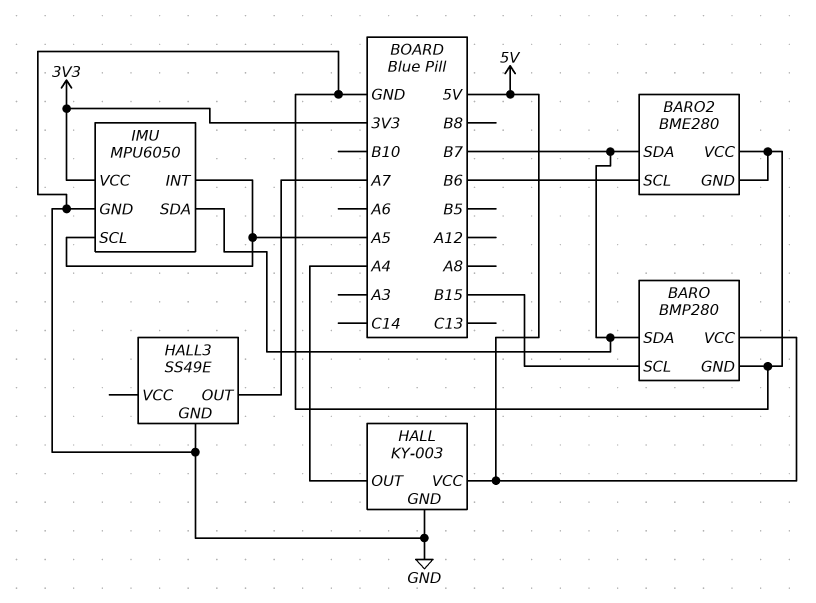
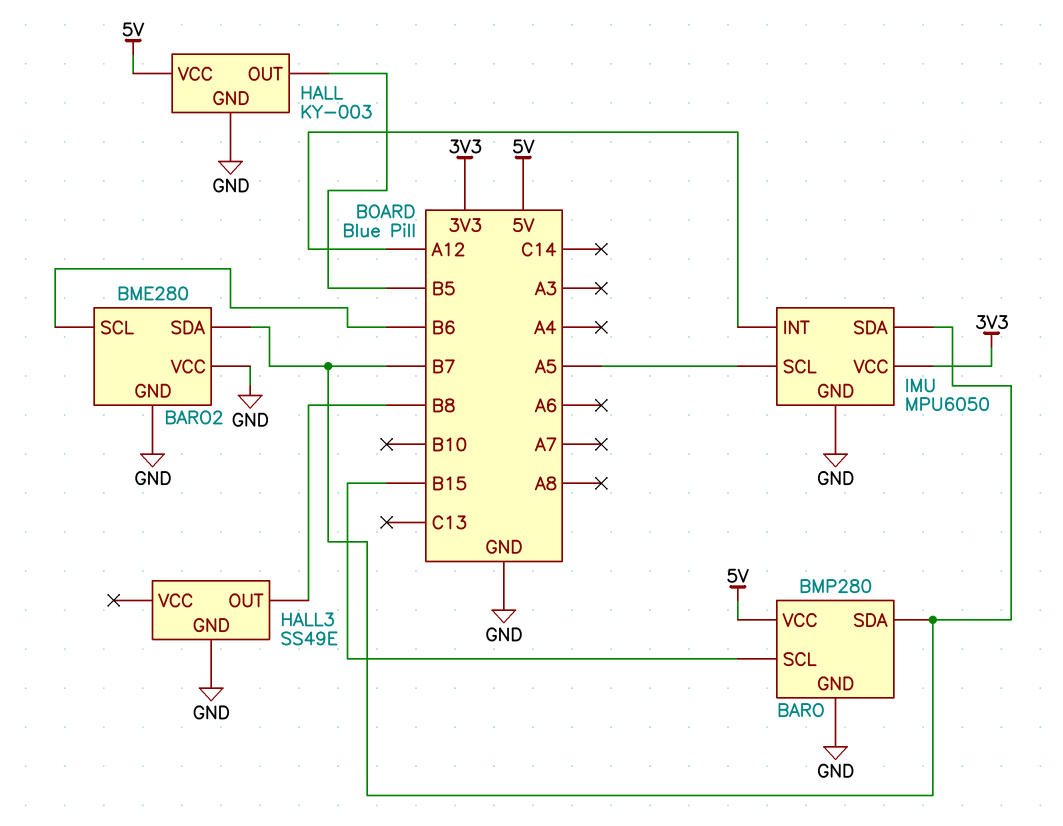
HALL pin OUT: A4 -> B5
HALL3 pin OUT: A7 -> B8
IMU pin INT: A5 -> A12

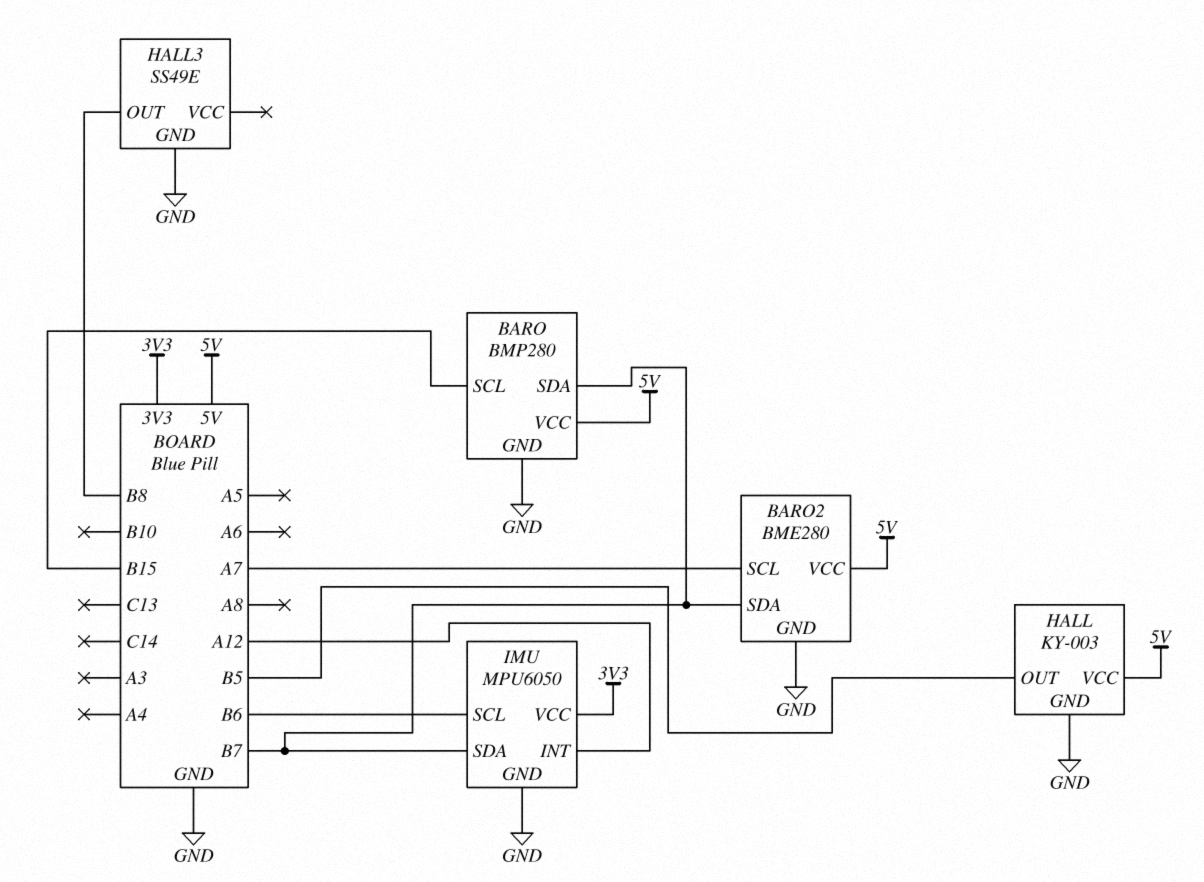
BARO2 pin SCL: B6 -> A7
BARO2 pin VCC: GND -> 5V
IMU pin SCL: A5 -> B6

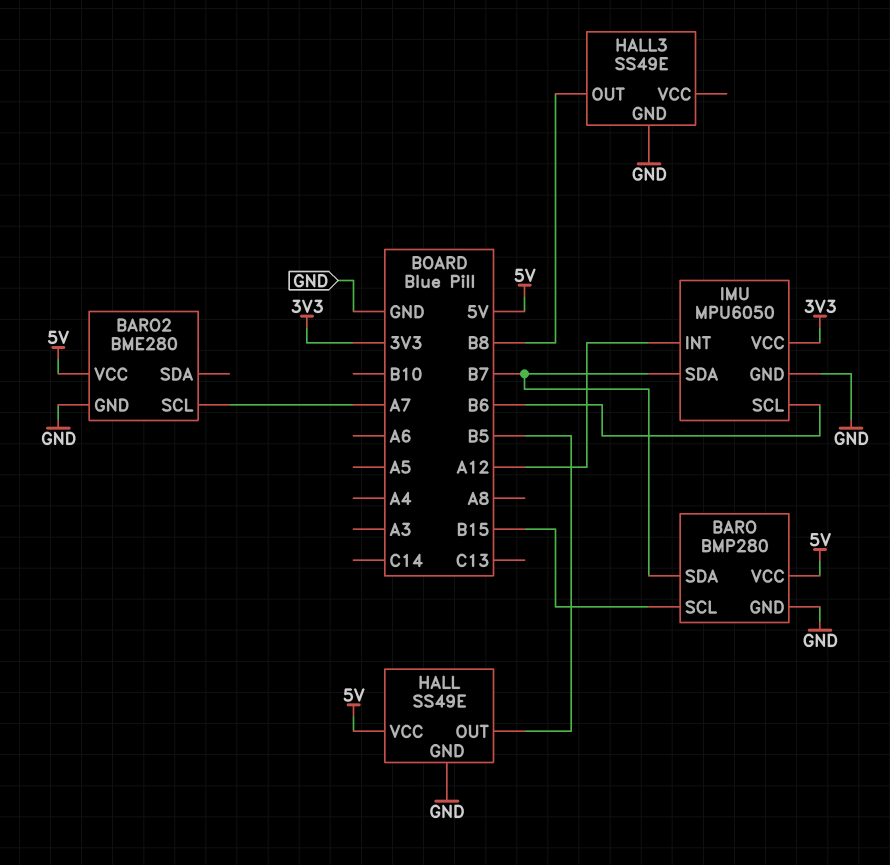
BARO2 pin SDA: B7 -> none
HALL: KY-003 -> SS49E

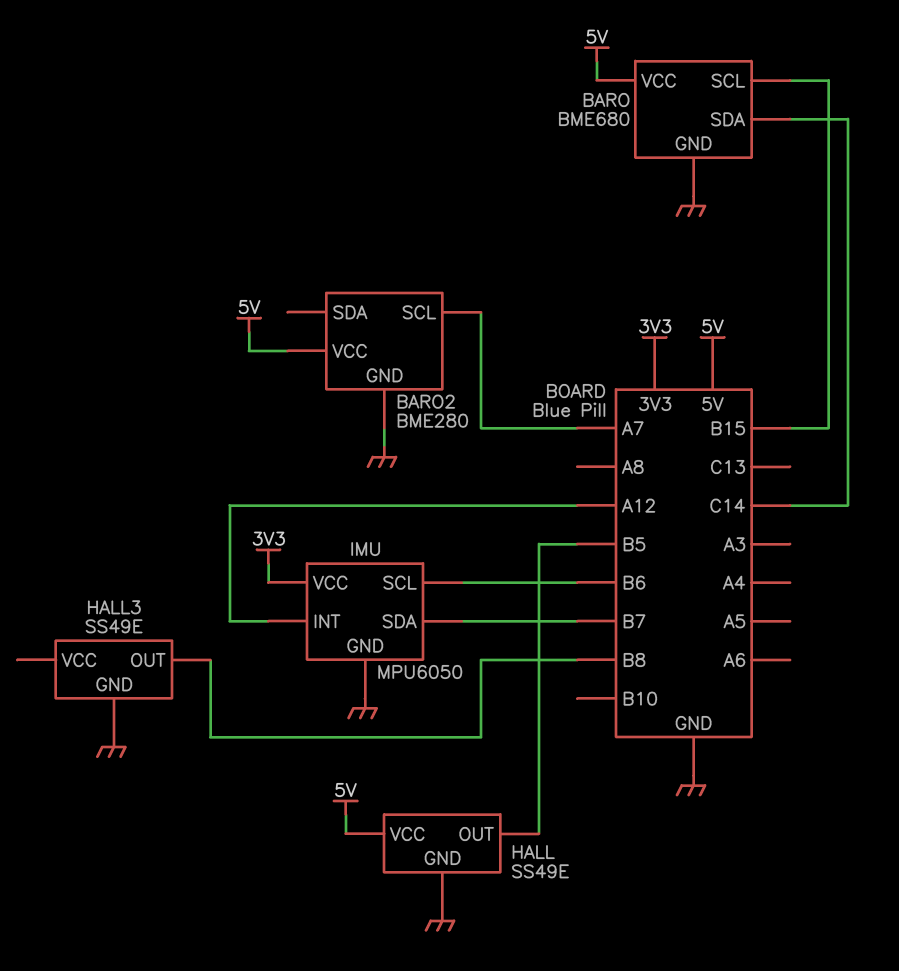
BARO: BMP280 -> BME680
BARO pin SDA: B7 -> C14

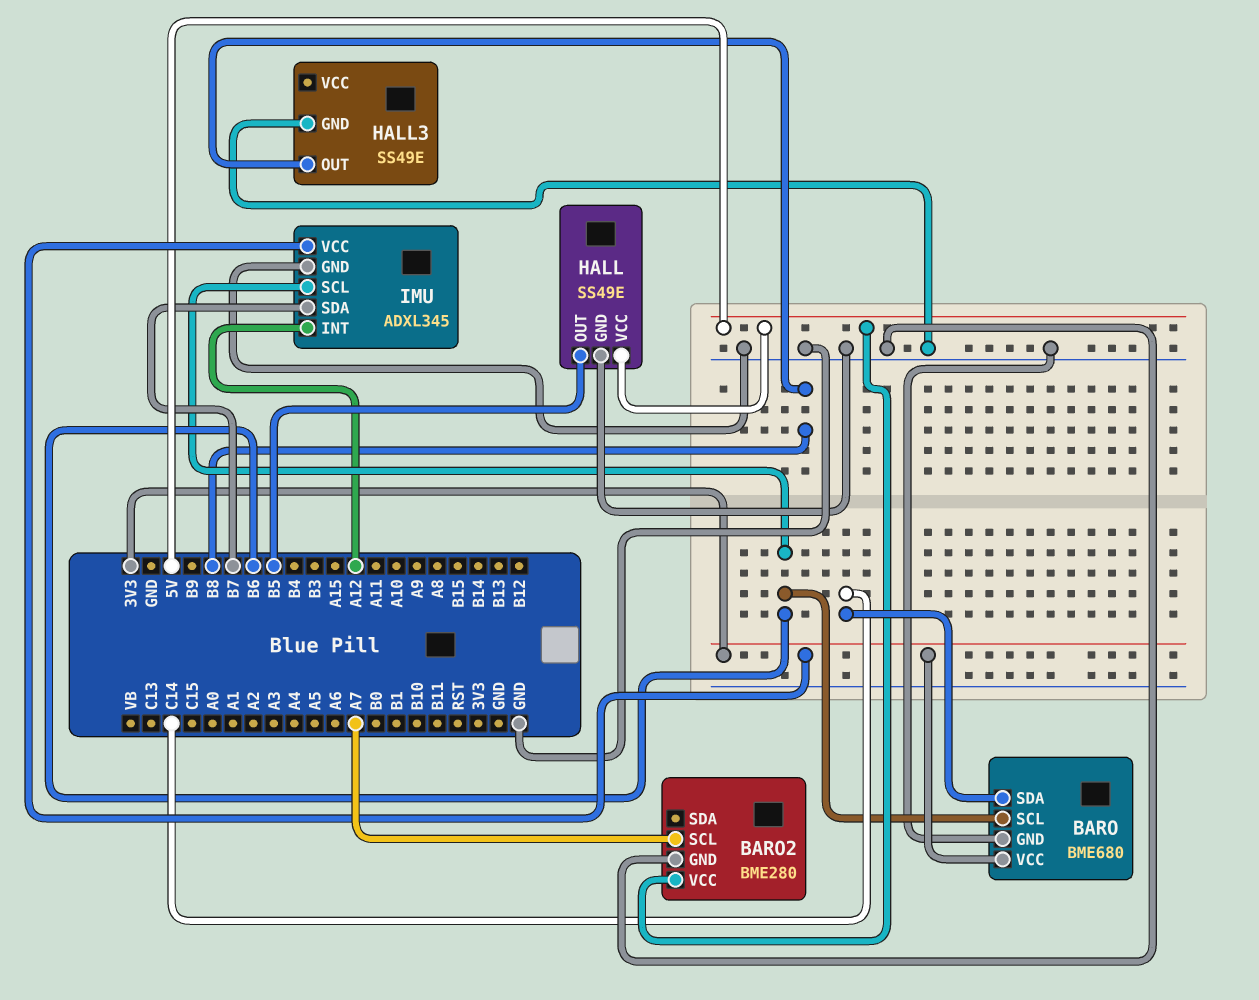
BARO pin SCL: B15 -> B6
BARO pin VCC: 5V -> 3V3
IMU: MPU6050 -> ADXL345

